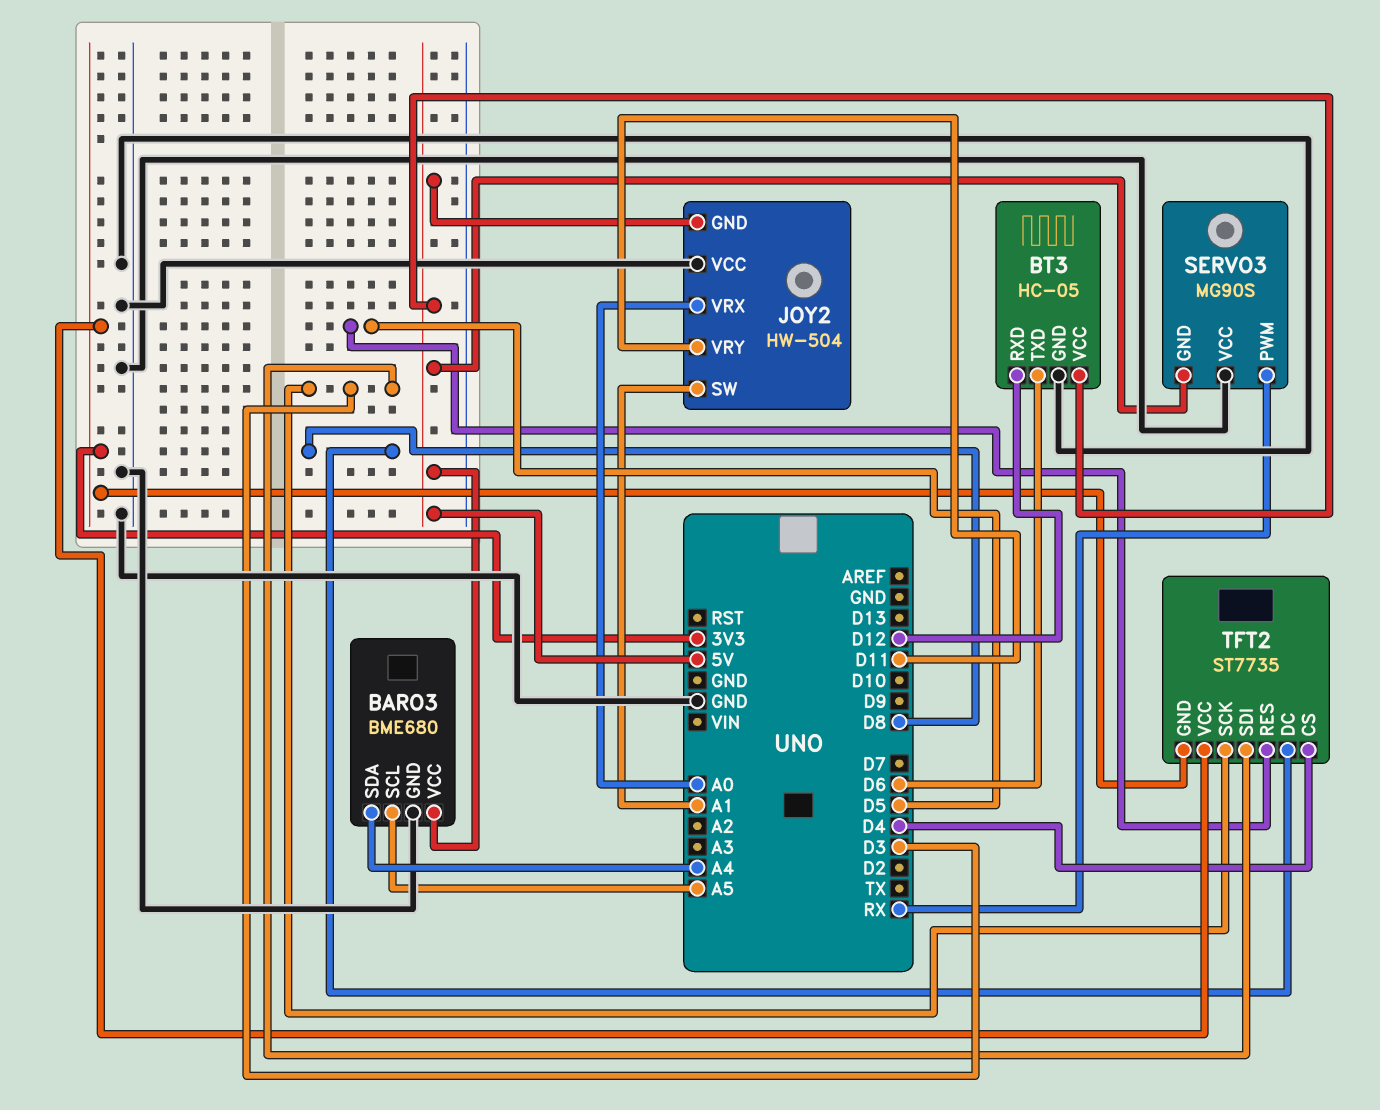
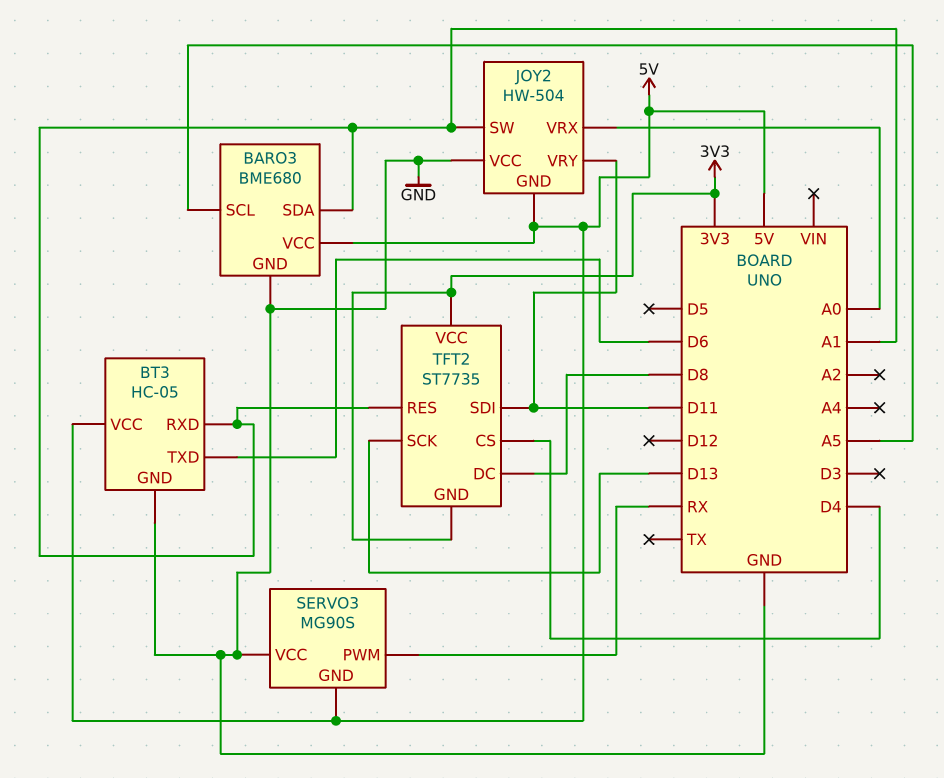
BARO3 pin SDA: A4 -> A1
BT3 pin RXD: D12 -> A1
TFT2 pin RES: D5 -> A1
TFT2 pin SCK: D3 -> D13
TFT2 pin SDI: D3 -> D11

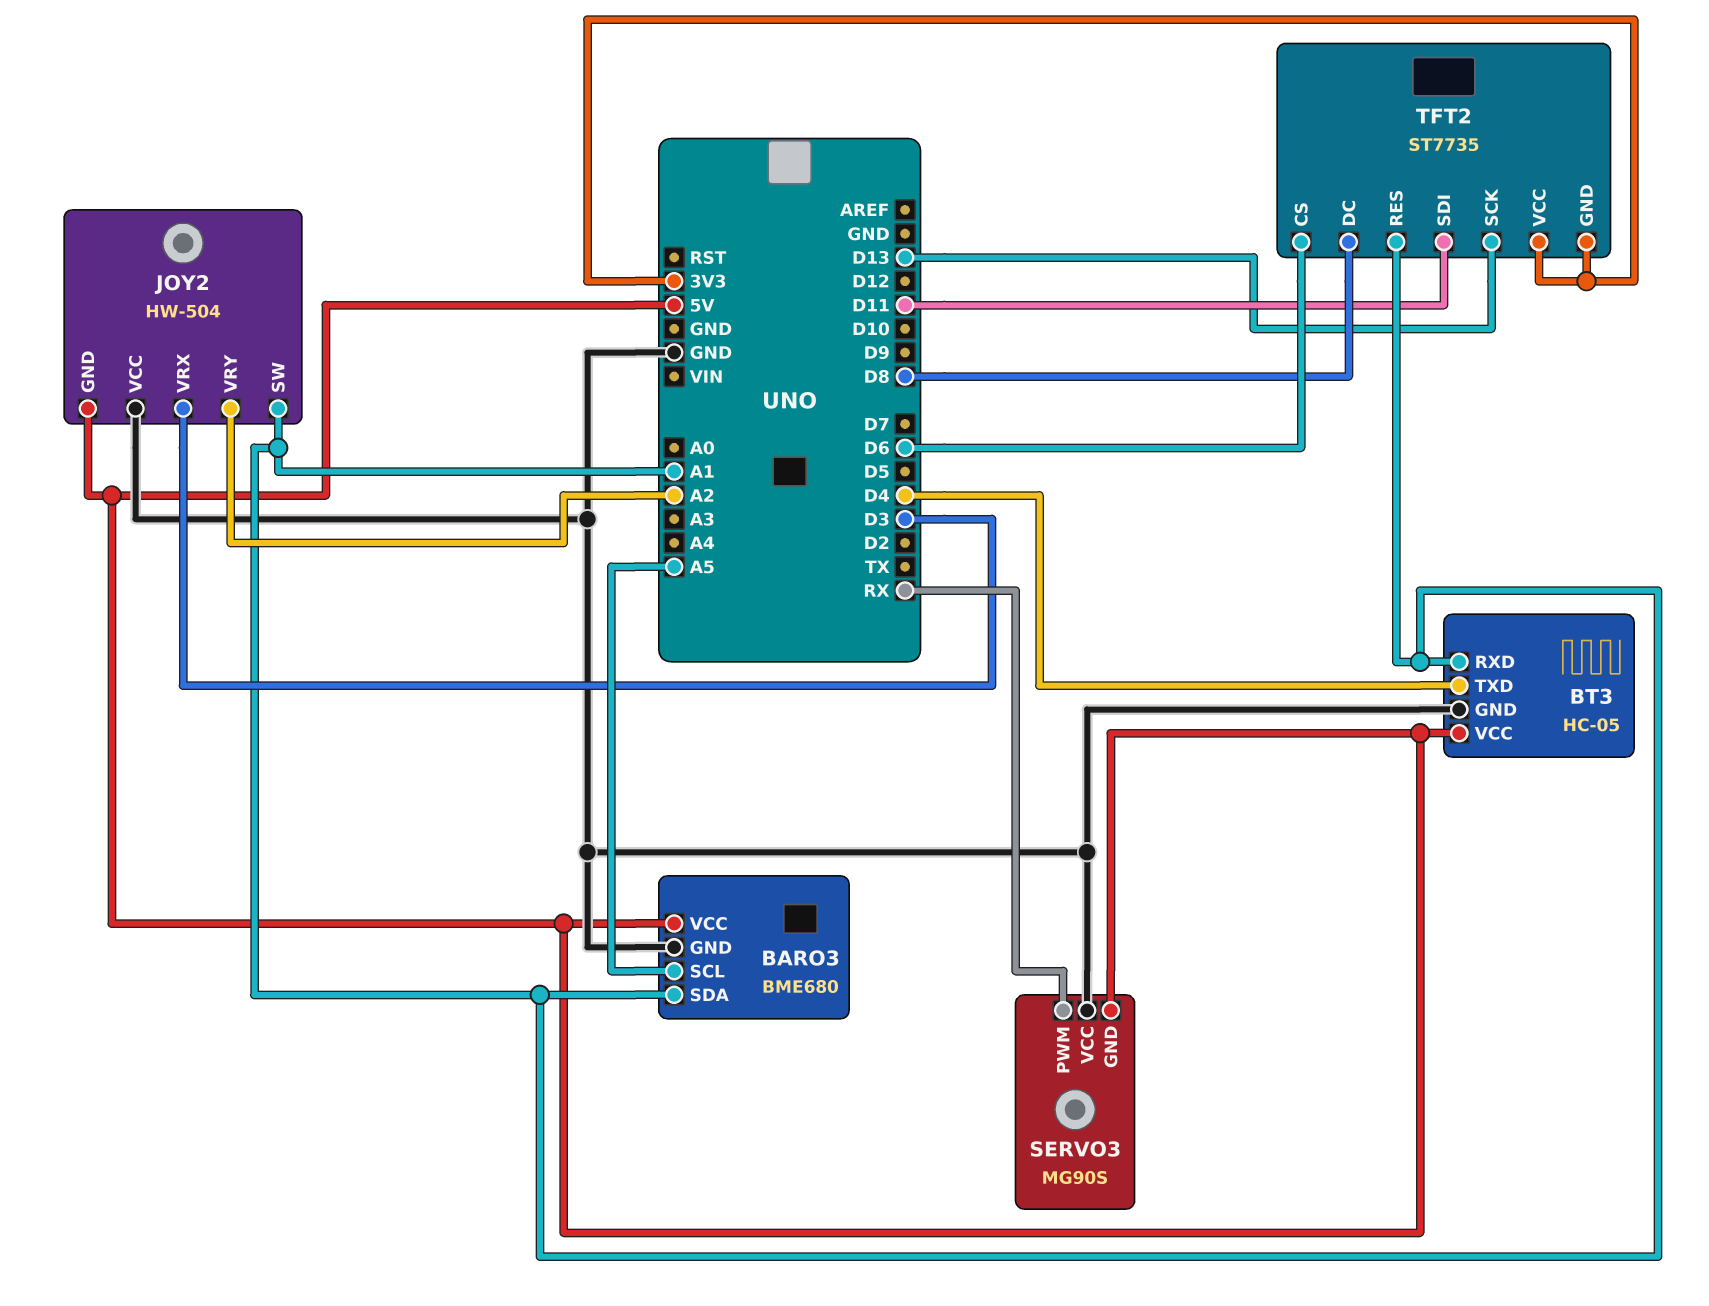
BT3 pin TXD: D6 -> D4
JOY2 pin VRX: A0 -> D3
JOY2 pin VRY: D11 -> A2
TFT2 pin CS: D4 -> D6

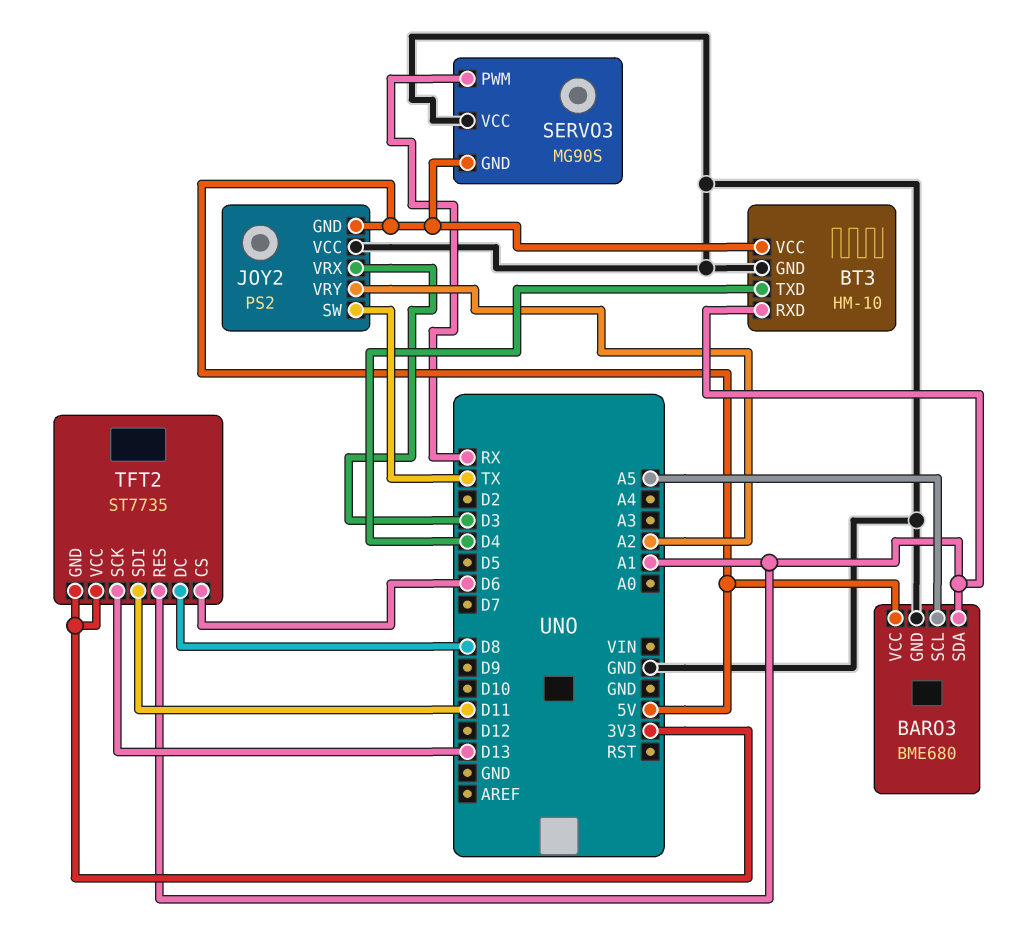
BT3: HC-05 -> HM-10
JOY2: HW-504 -> PS2
JOY2 pin SW: A1 -> TX

